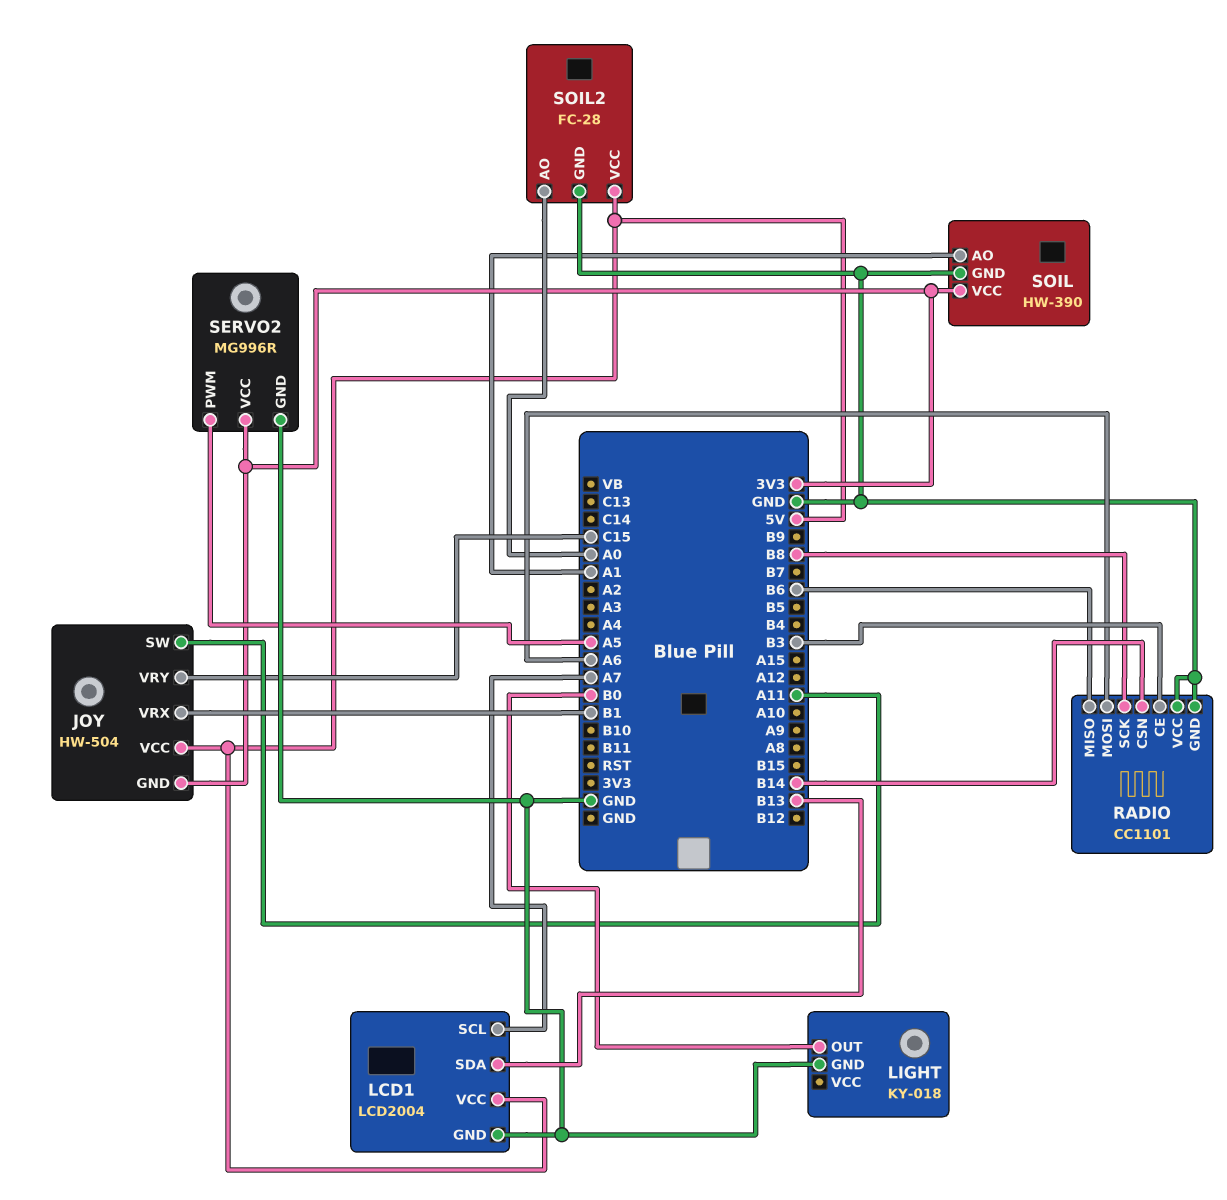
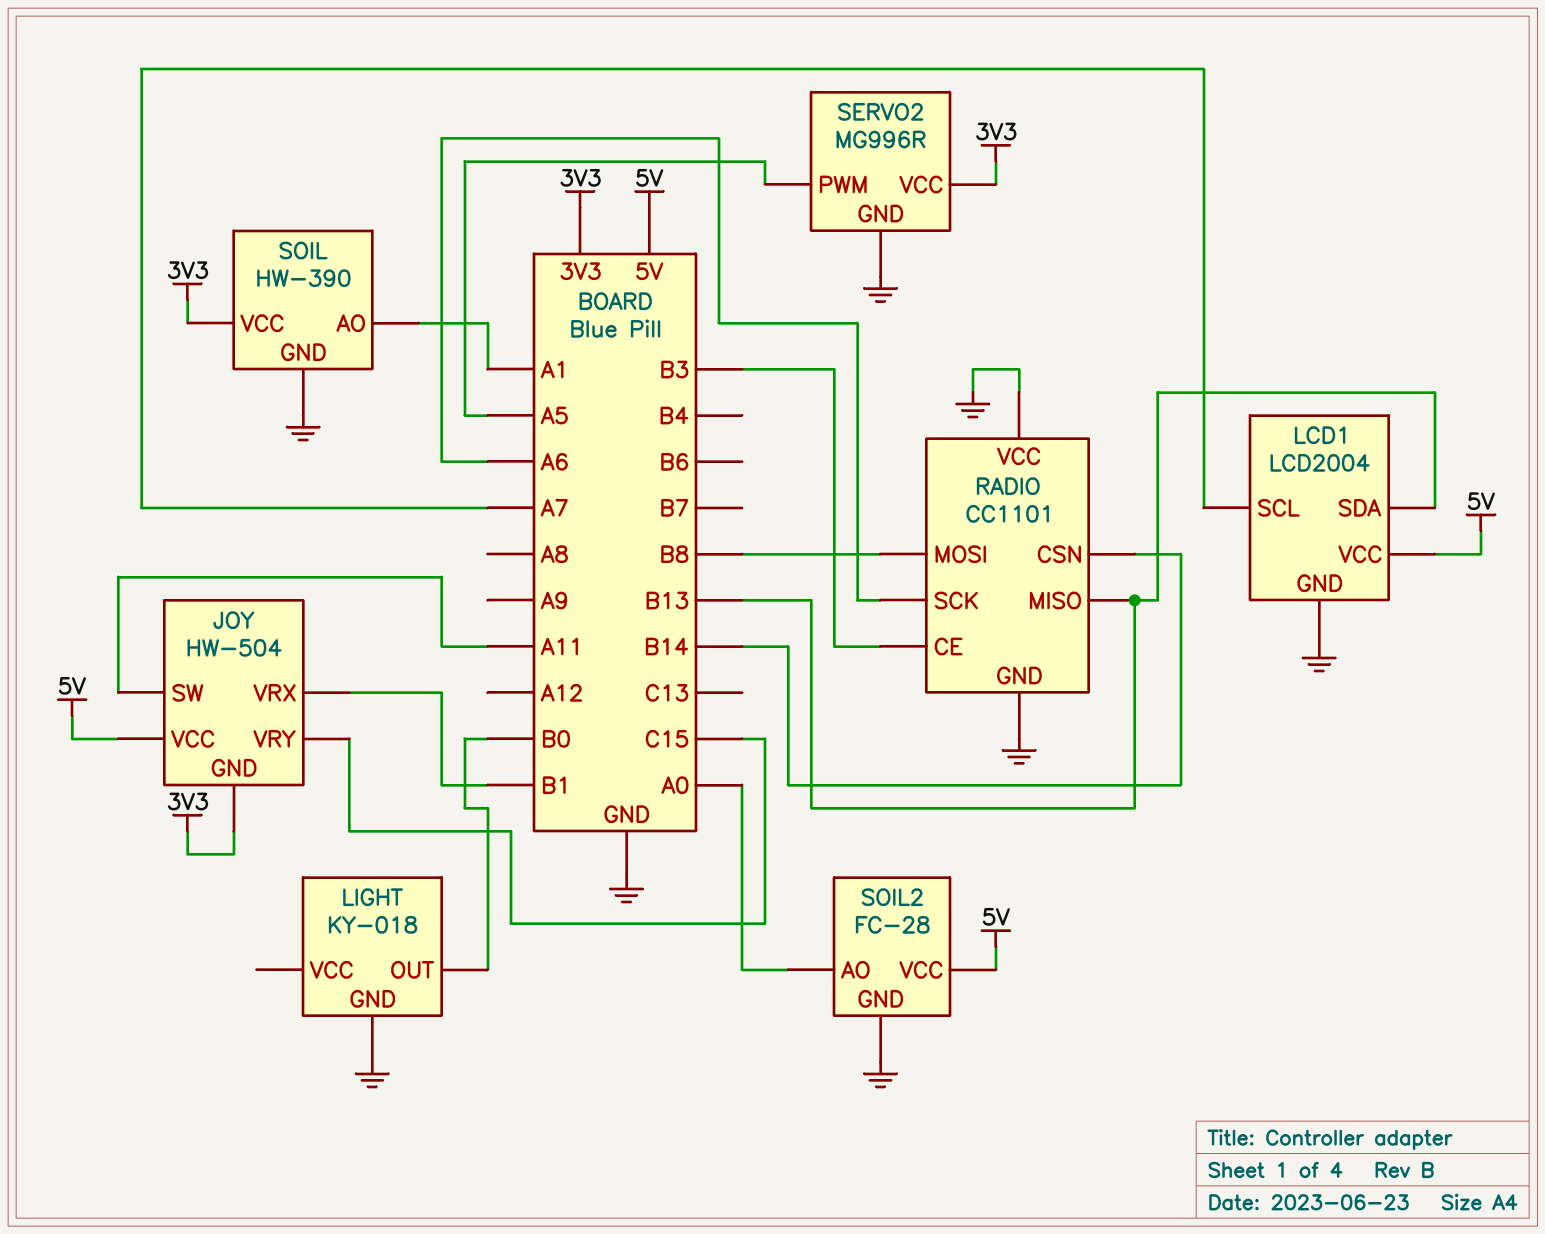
RADIO pin MISO: B6 -> B13
RADIO pin MOSI: A6 -> B8
RADIO pin SCK: B8 -> A6

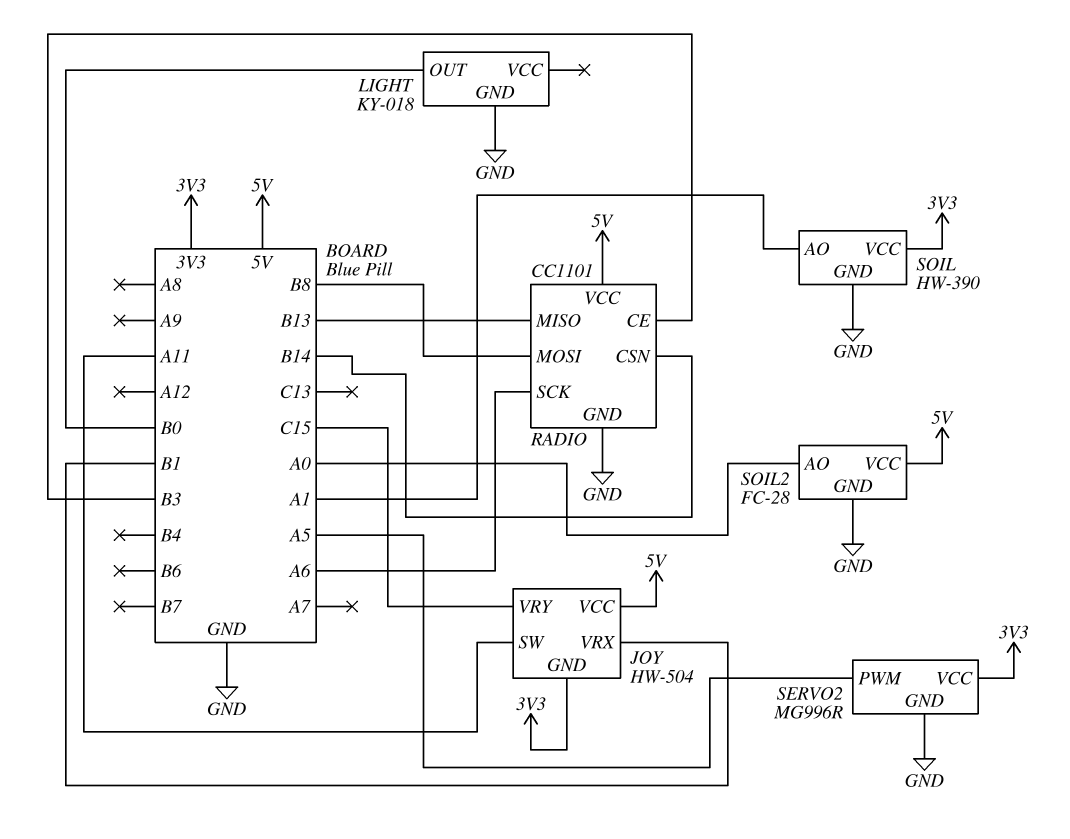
LCD1: LCD2004 -> none
LCD1 pin GND: GND -> none
LCD1 pin SCL: A7 -> none
LCD1 pin SDA: B13 -> none
LCD1 pin VCC: 5V -> none
RADIO pin VCC: GND -> 5V

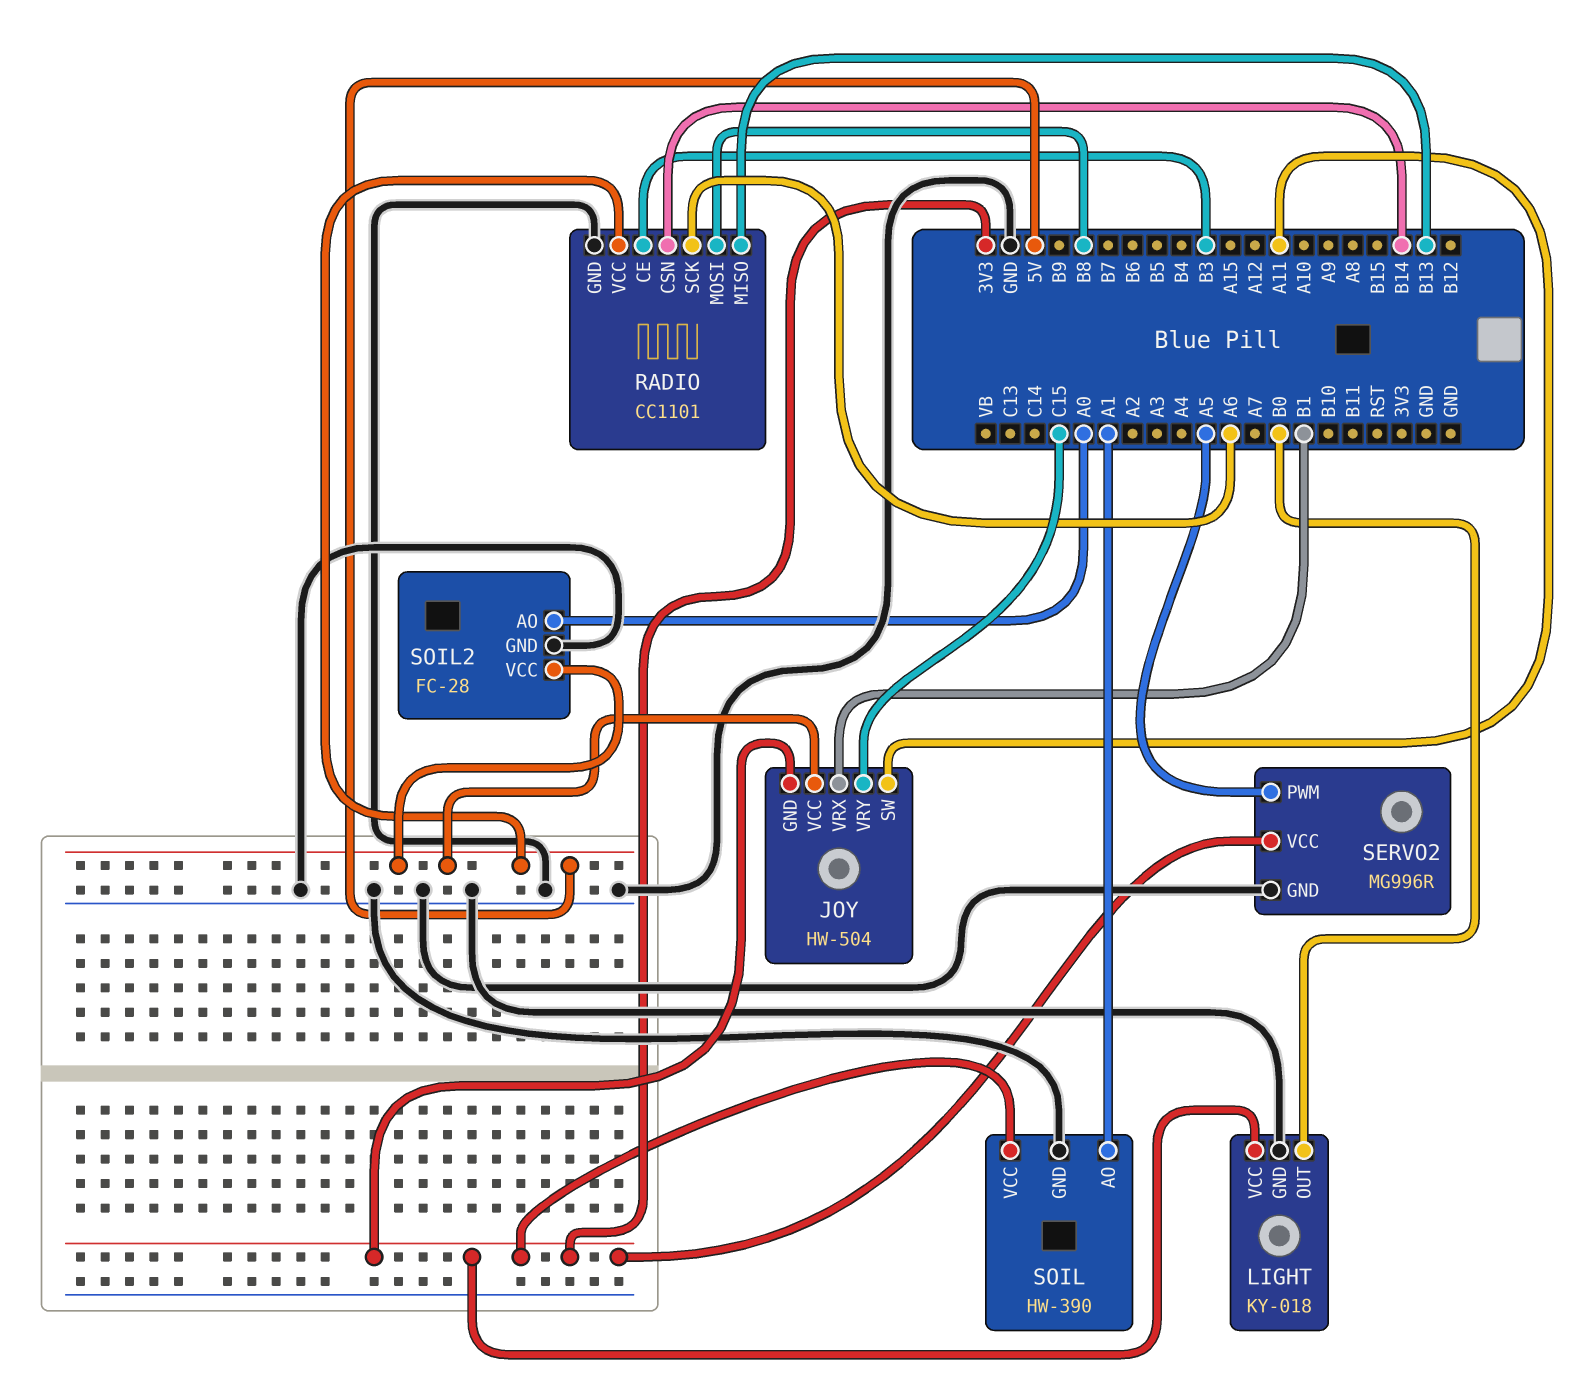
LIGHT pin VCC: none -> 3V3

